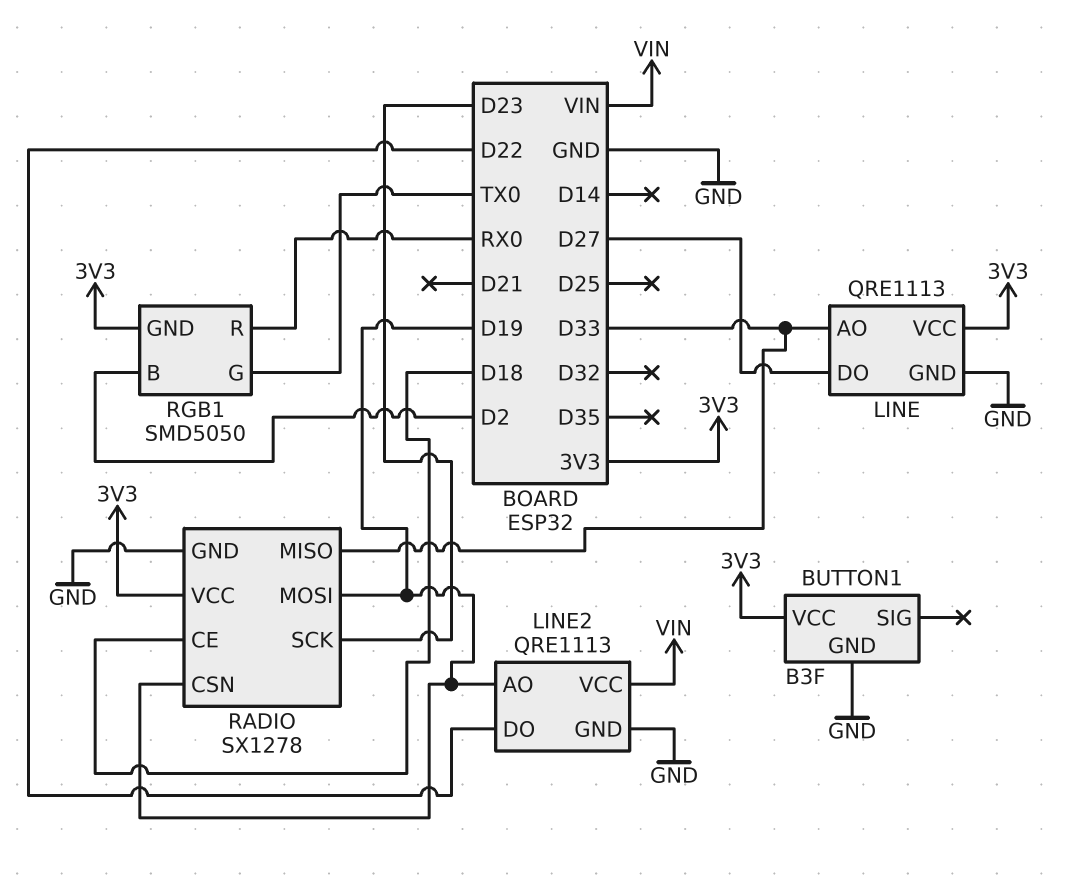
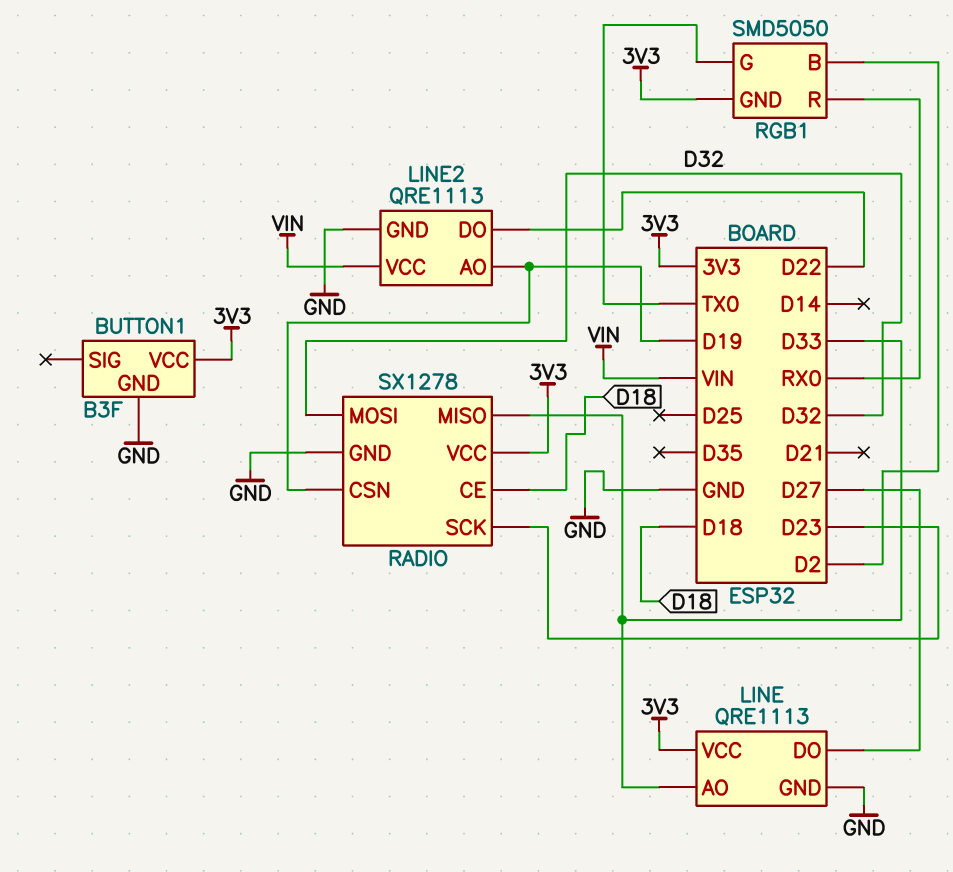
RADIO pin MOSI: D19 -> D32

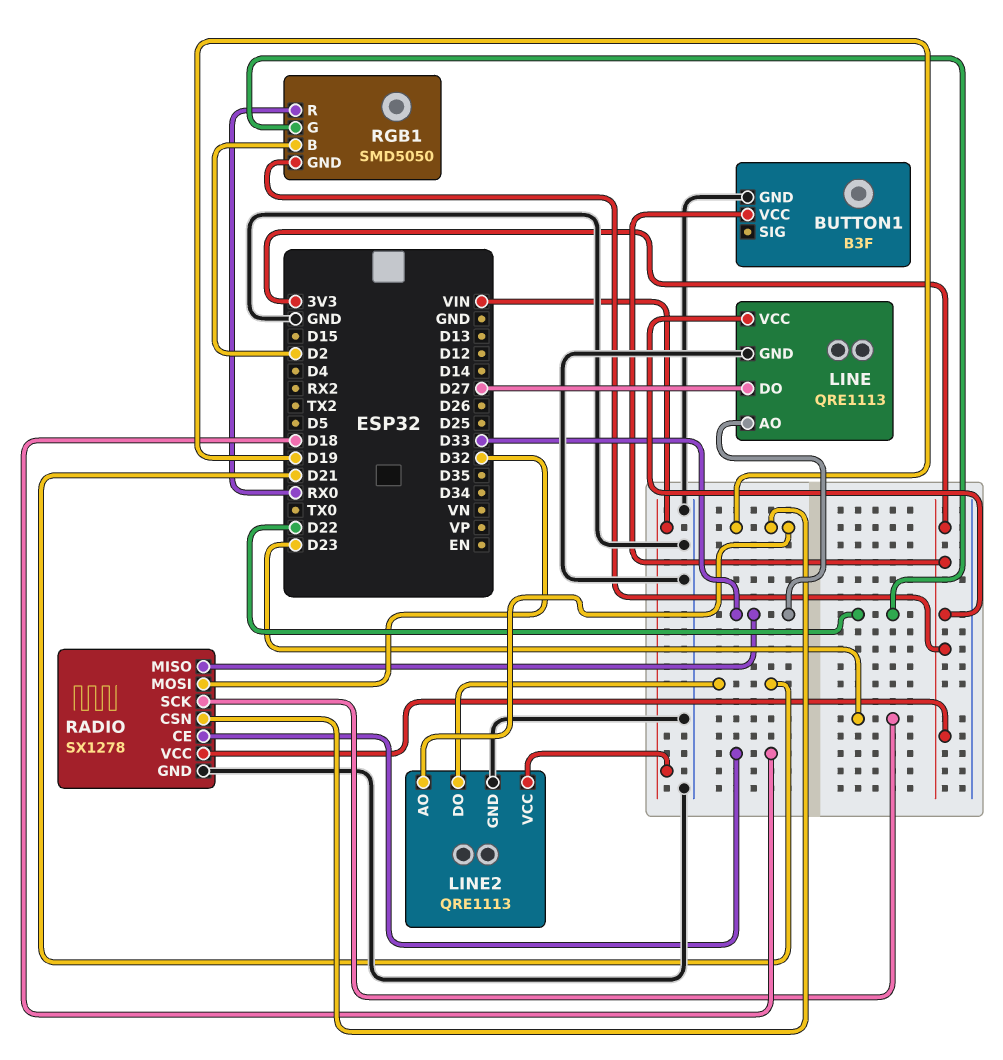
LINE2 pin DO: D22 -> D21
RGB1 pin G: TX0 -> D22

